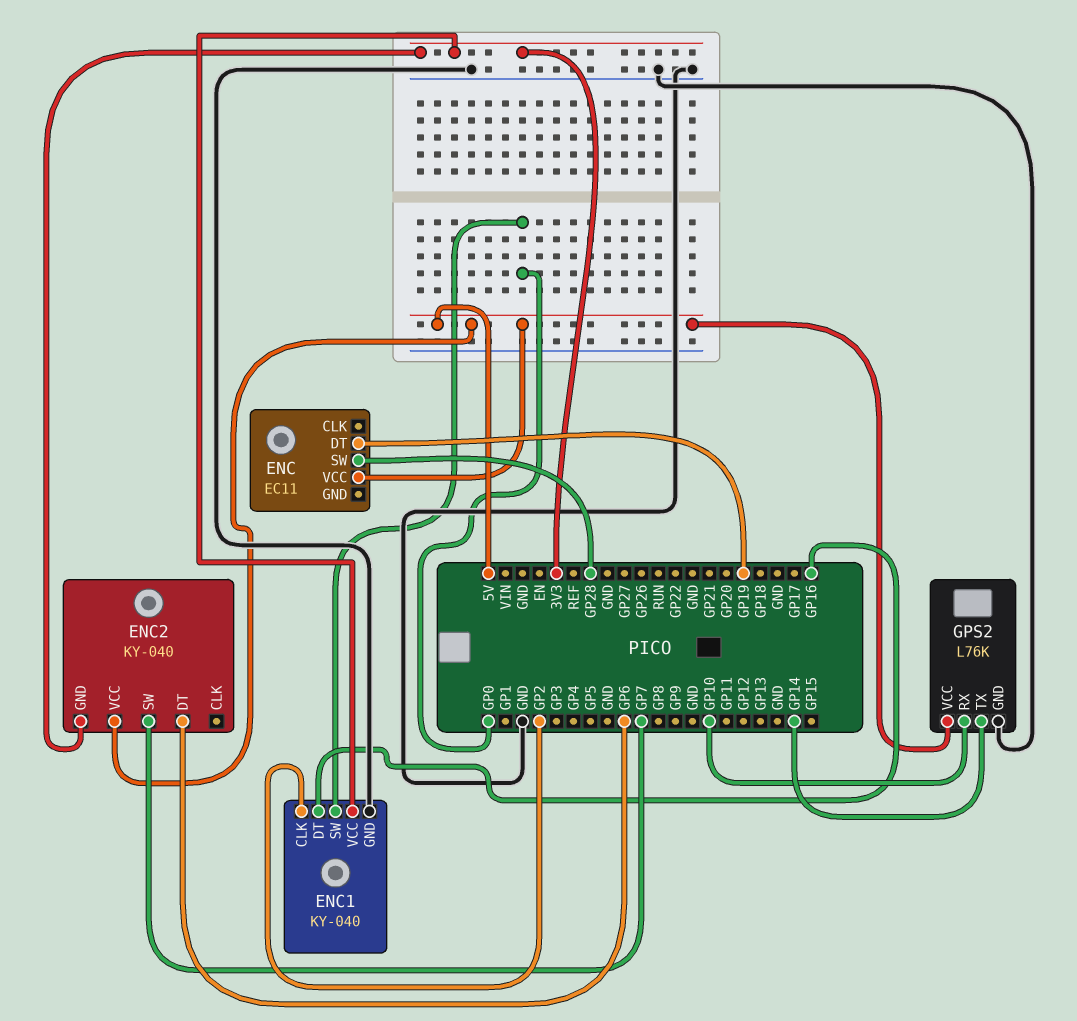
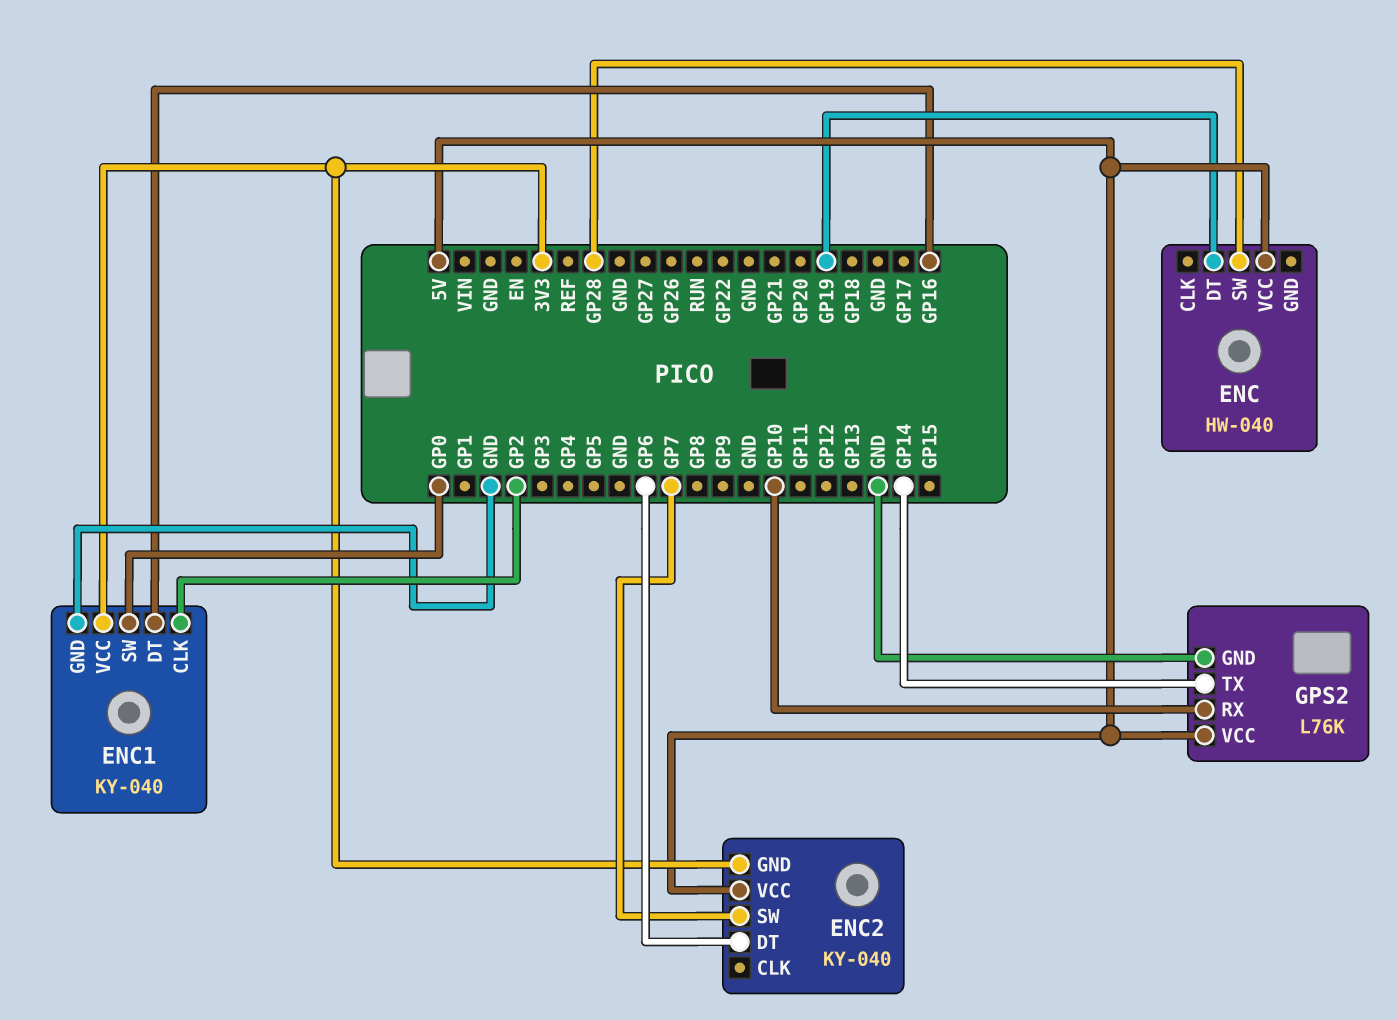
ENC: EC11 -> HW-040

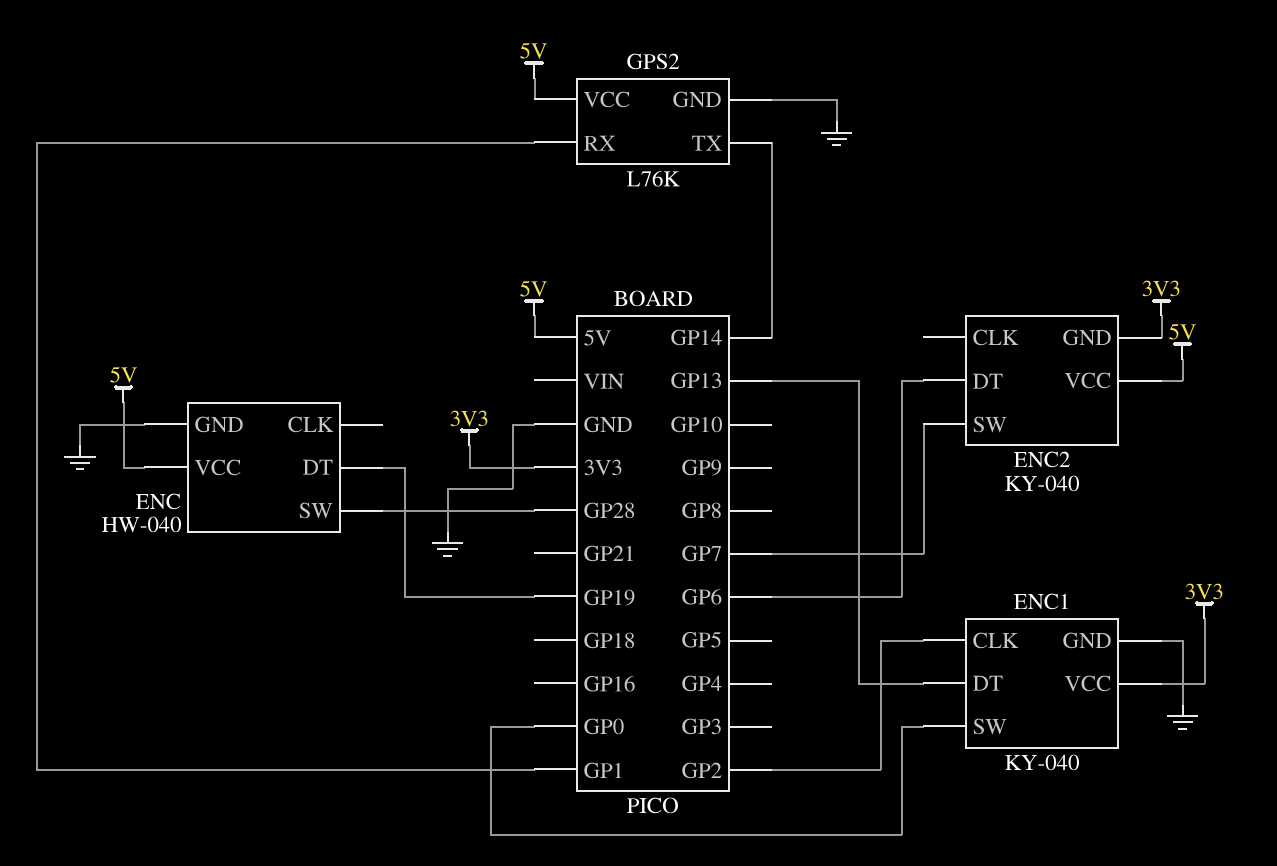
ENC pin GND: none -> GND
ENC1 pin DT: GP16 -> GP13
GPS2 pin RX: GP10 -> GP1

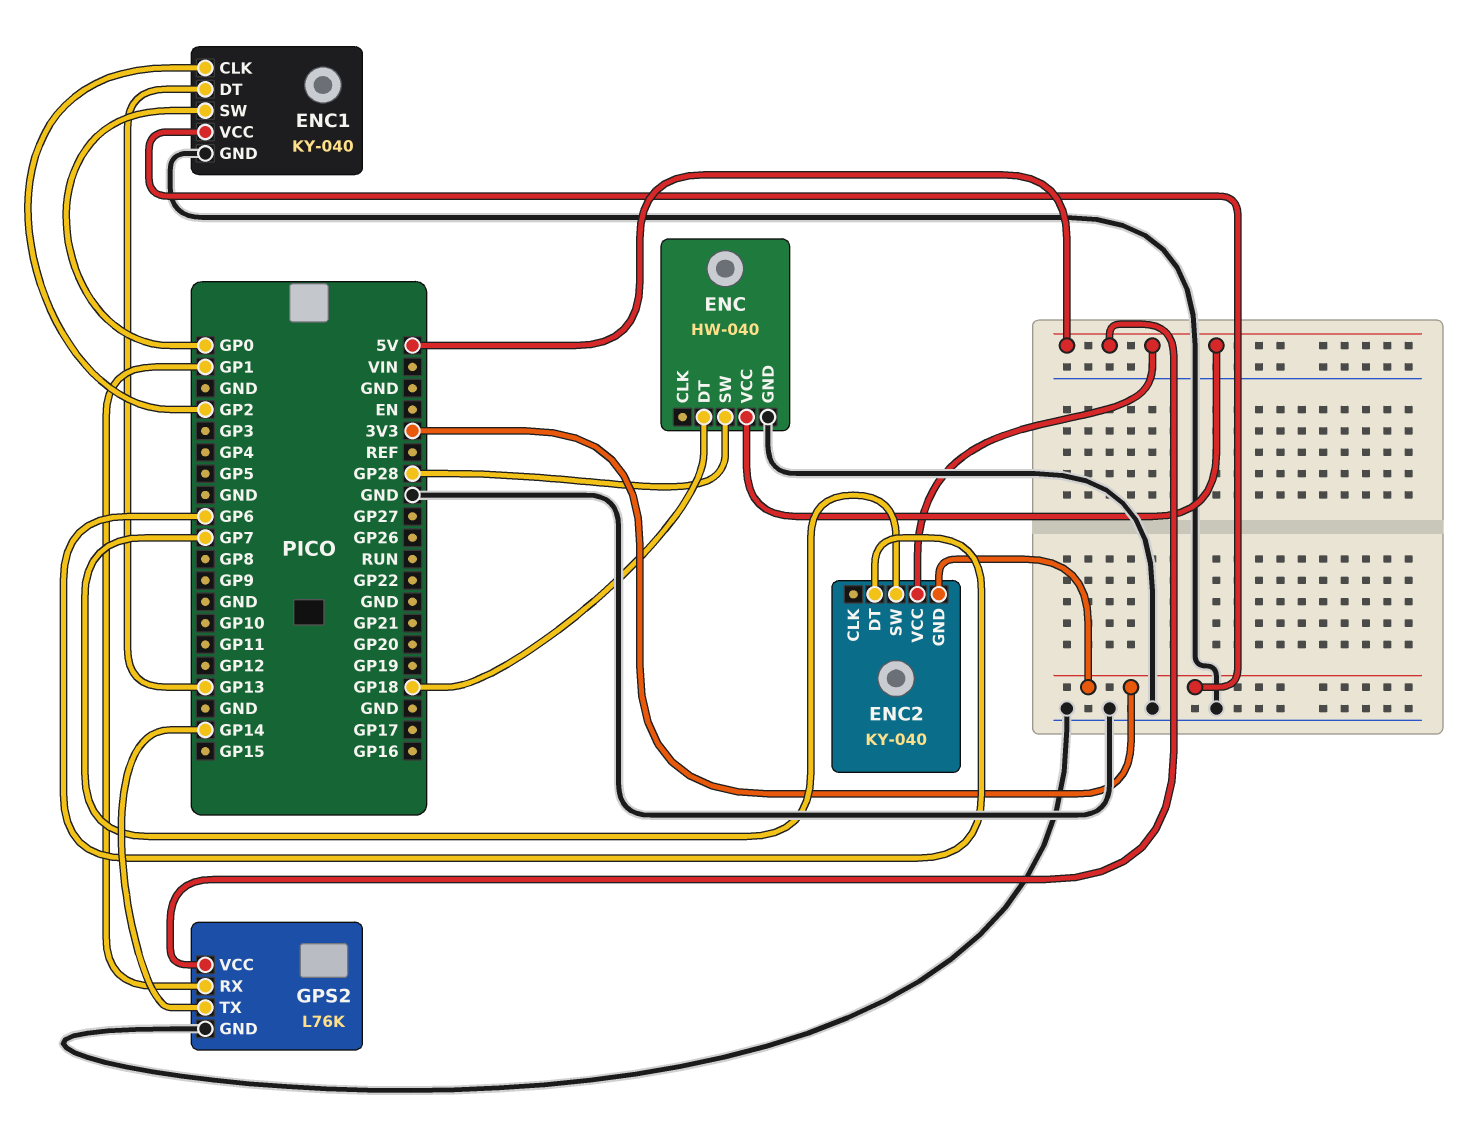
ENC pin DT: GP19 -> GP18

